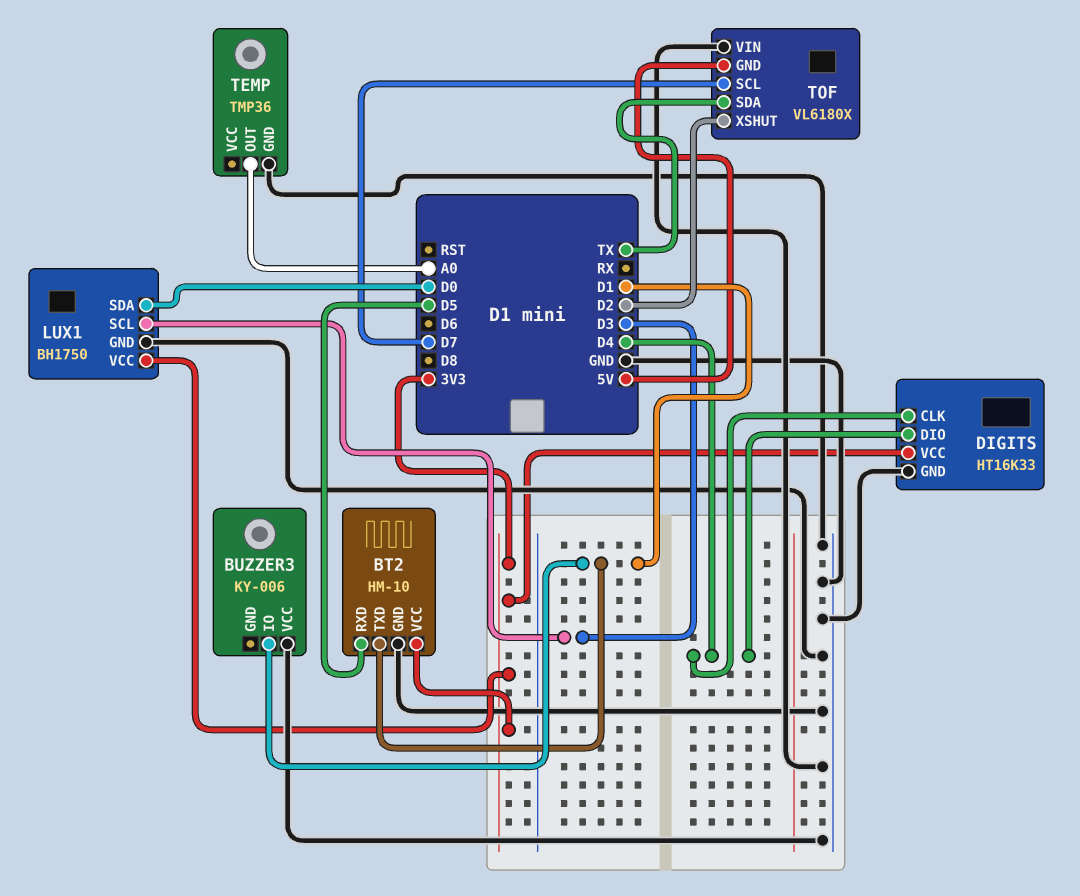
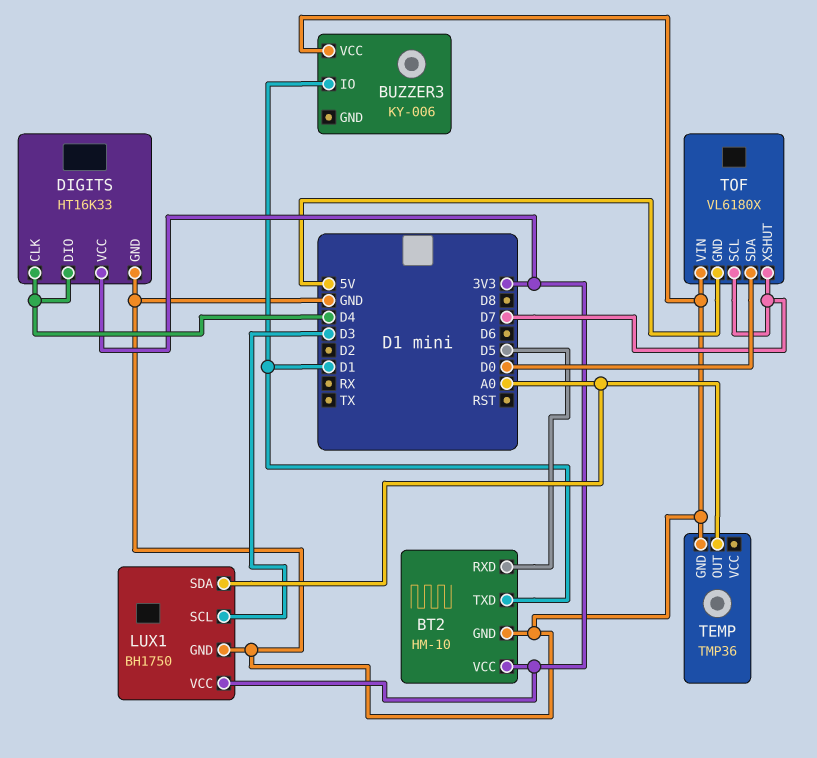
LUX1 pin SDA: D0 -> A0
TOF pin SDA: TX -> D0
TOF pin XSHUT: D2 -> D7

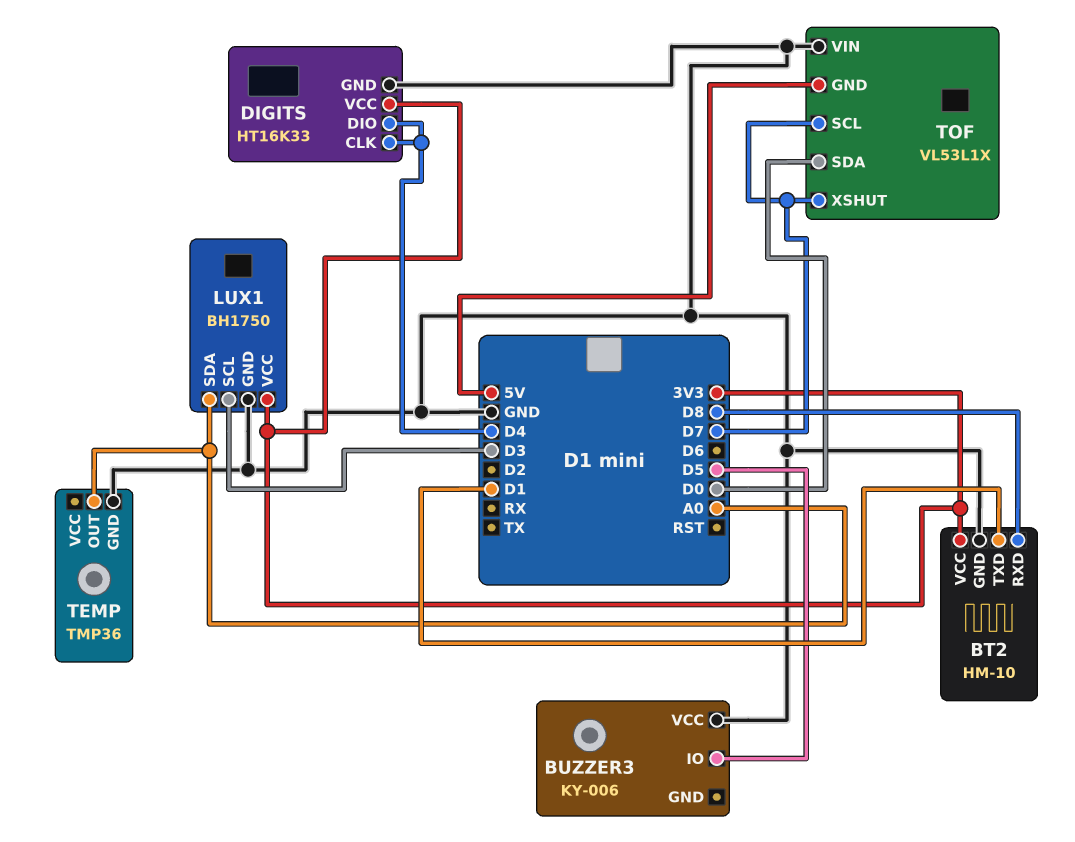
BT2 pin RXD: D5 -> D8
BUZZER3 pin IO: D1 -> D5
TOF: VL6180X -> VL53L1X

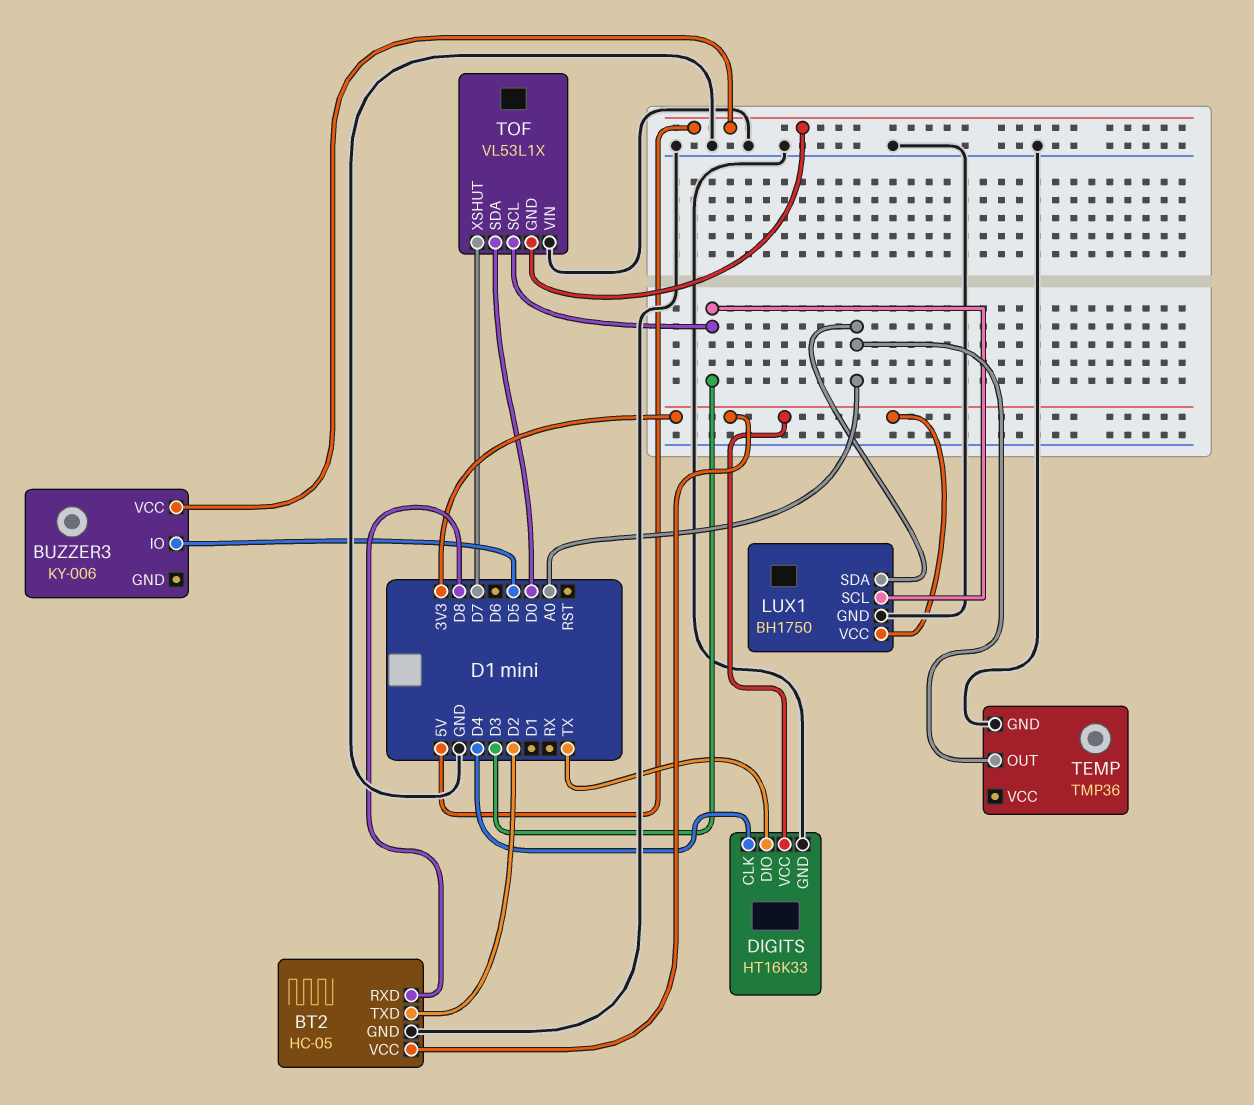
BT2: HM-10 -> HC-05
BT2 pin TXD: D1 -> D2
BUZZER3 pin VCC: GND -> 5V
DIGITS pin DIO: D4 -> TX
TOF pin SCL: D7 -> D3

